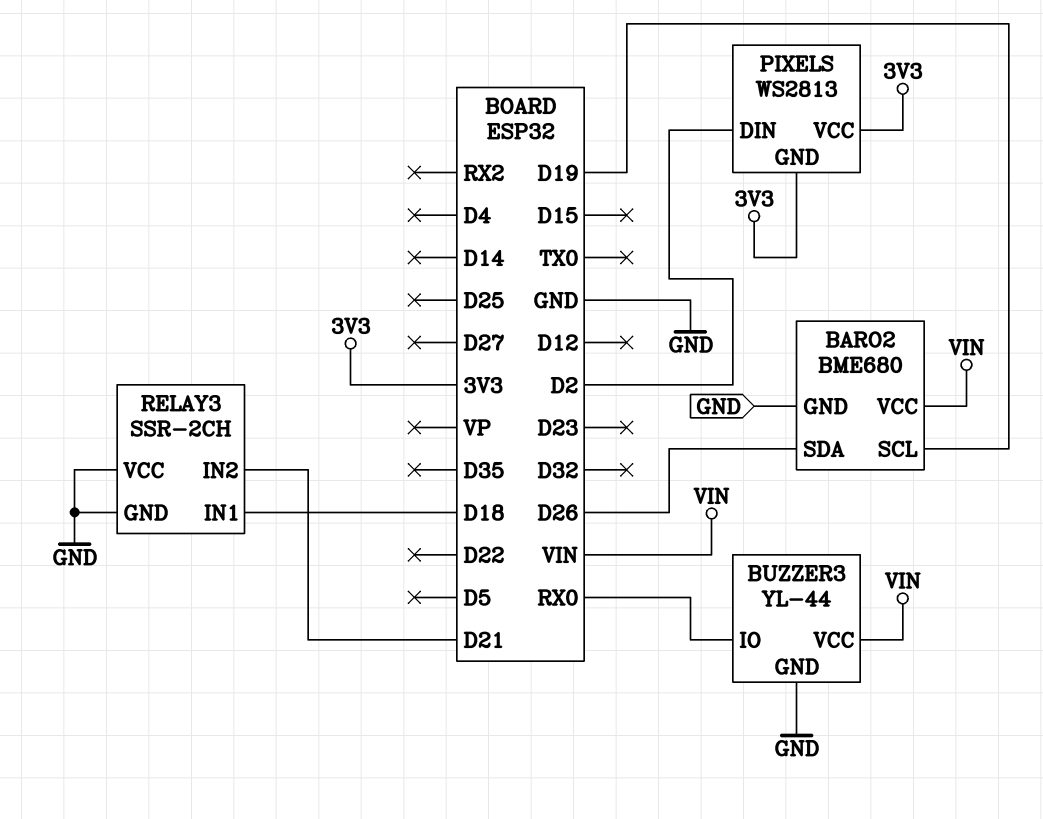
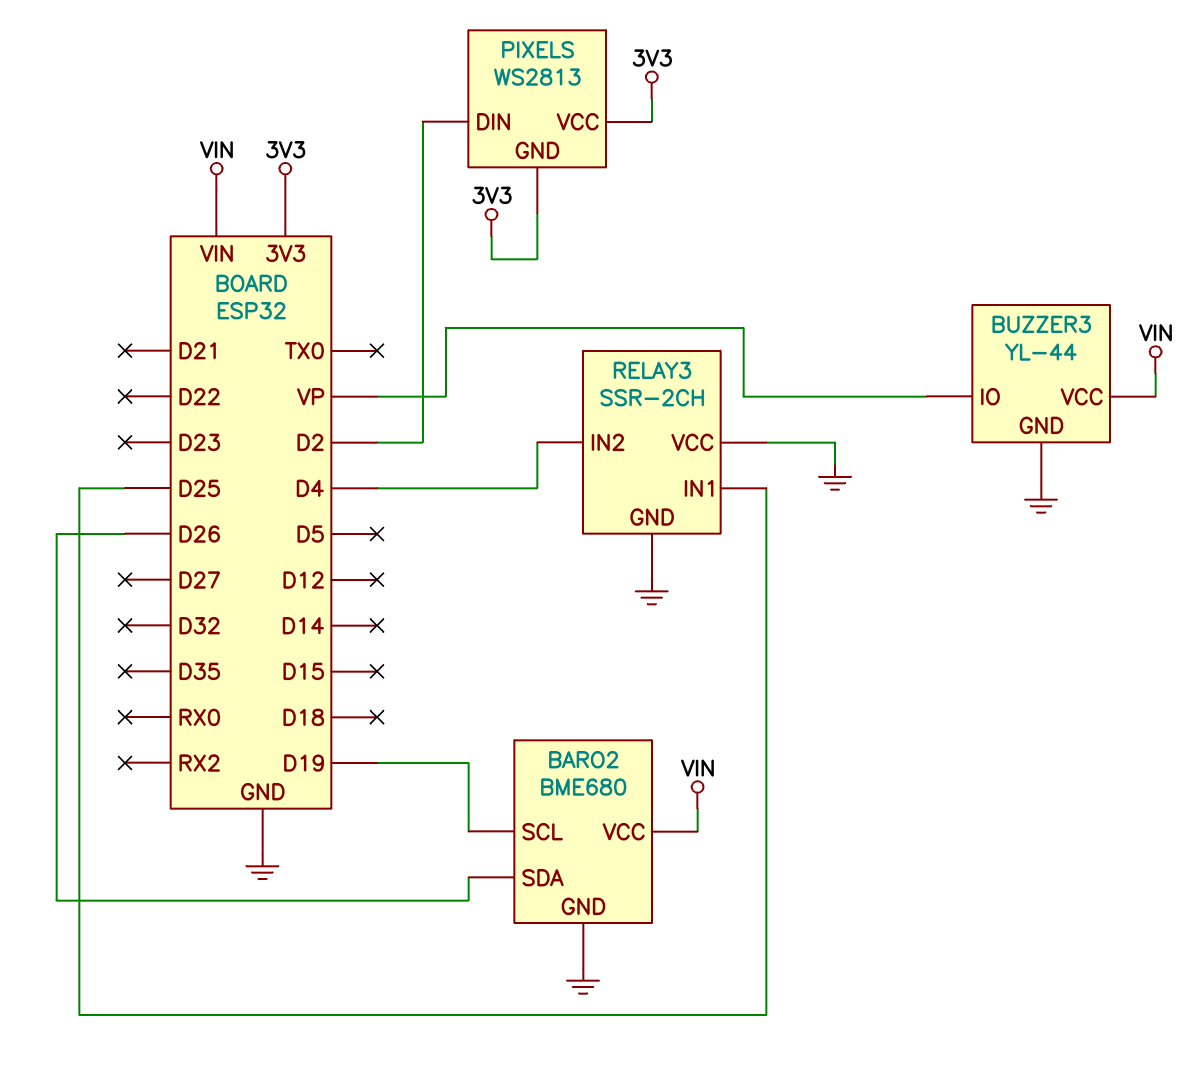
BUZZER3 pin IO: RX0 -> VP
RELAY3 pin IN1: D18 -> D25
RELAY3 pin IN2: D21 -> D4

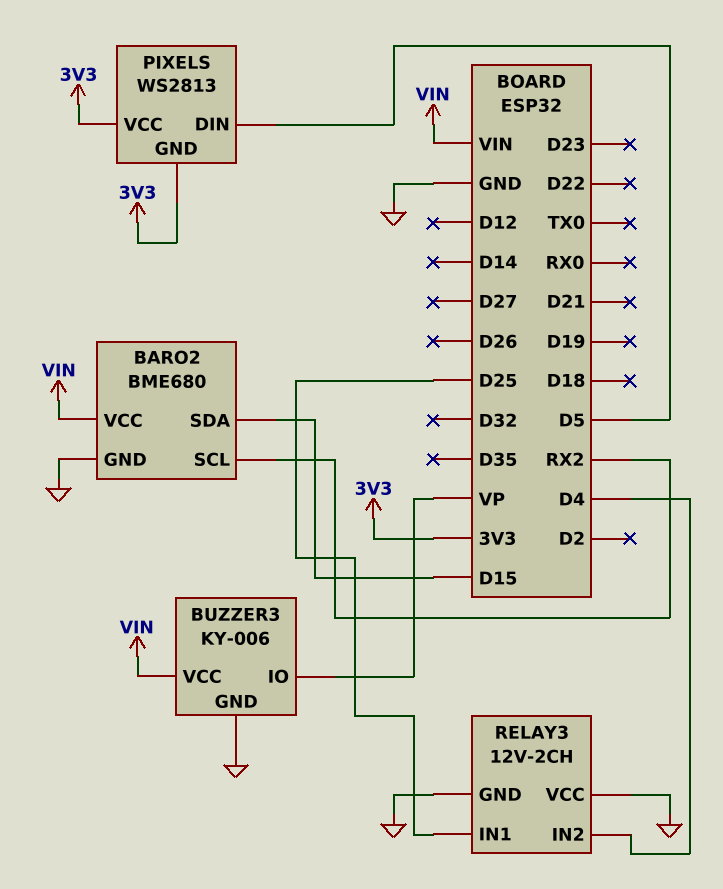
BARO2 pin SCL: D19 -> RX2
BARO2 pin SDA: D26 -> D15
BUZZER3: YL-44 -> KY-006
PIXELS pin DIN: D2 -> D5
RELAY3: SSR-2CH -> 12V-2CH

